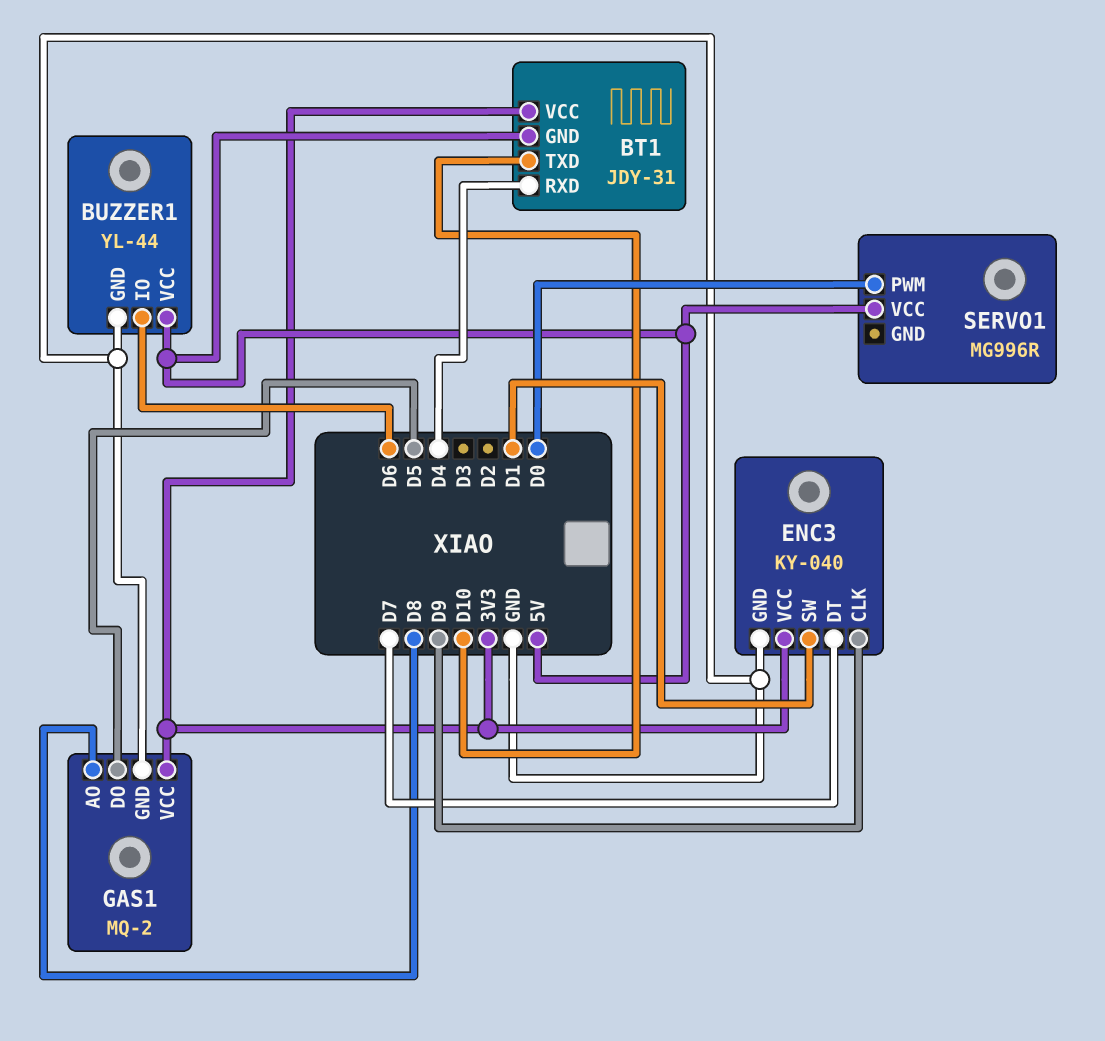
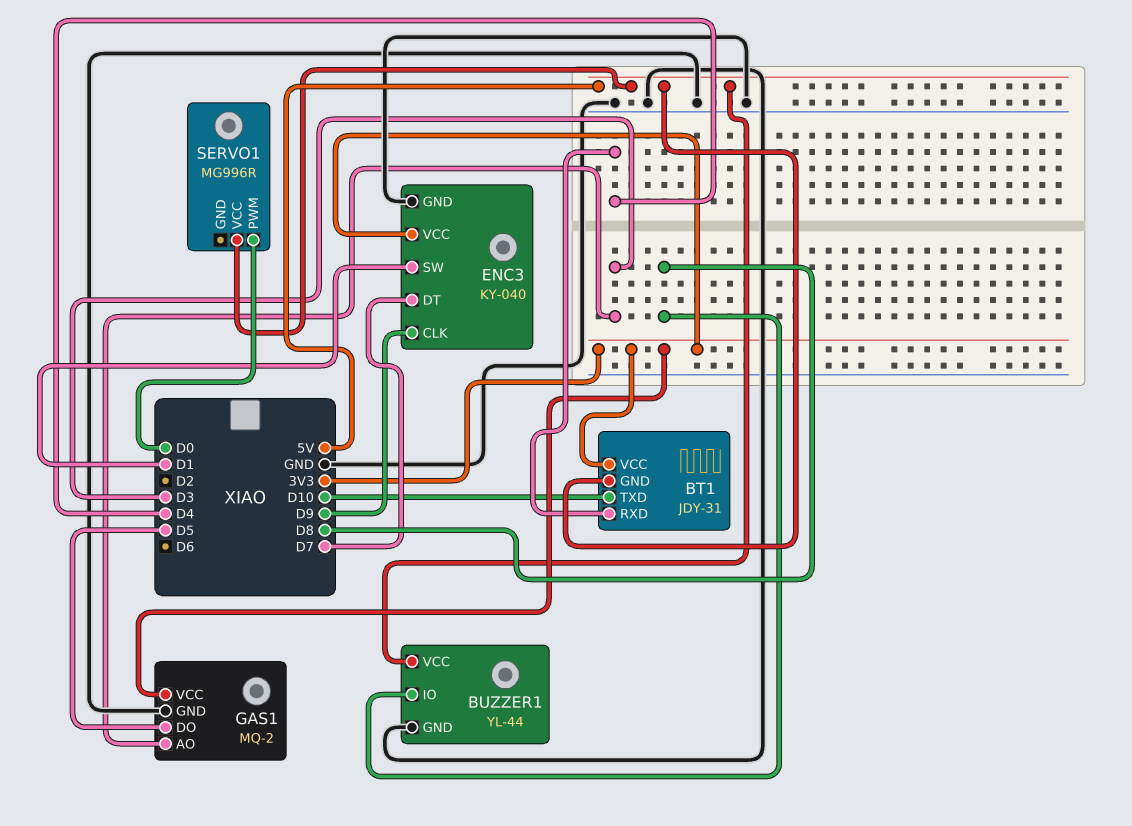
BUZZER1 pin IO: D6 -> D8
GAS1 pin AO: D8 -> D3

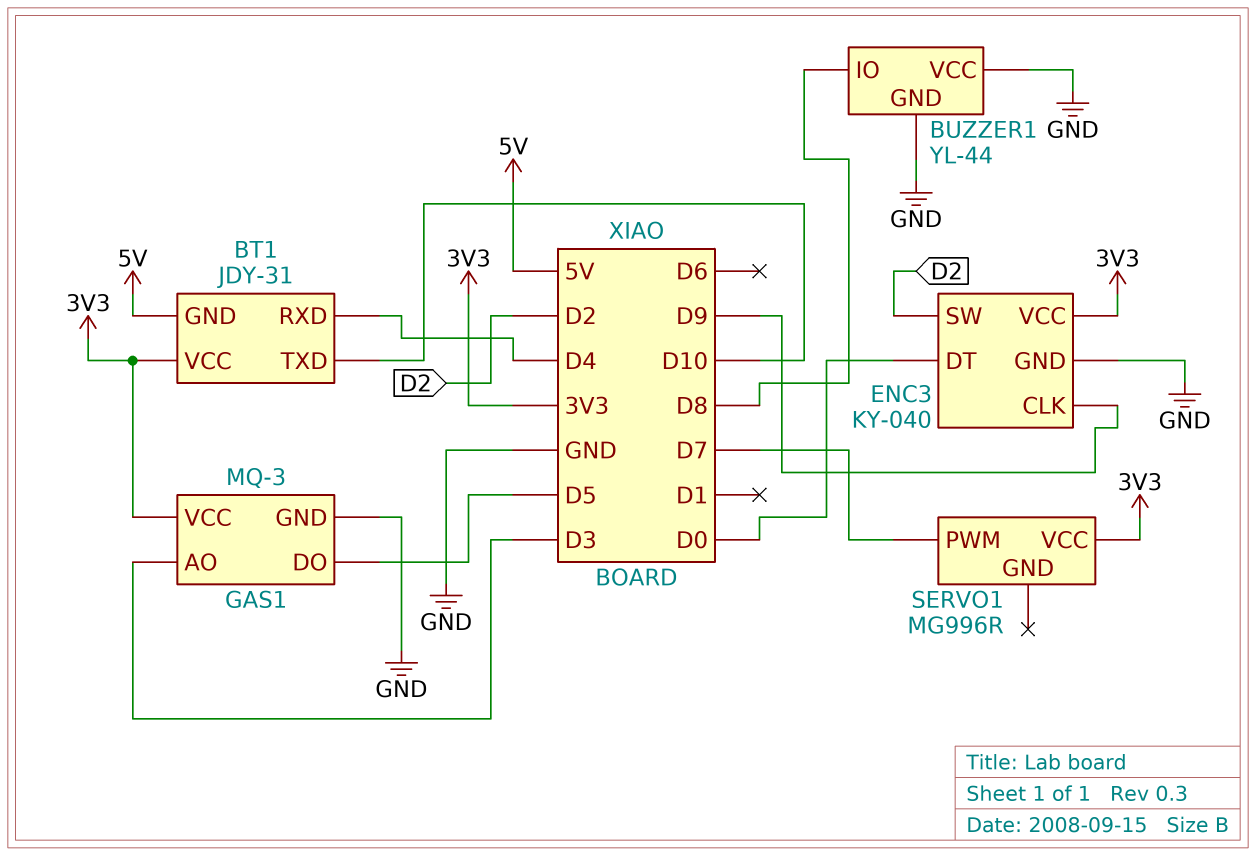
BUZZER1 pin VCC: 5V -> GND
ENC3 pin DT: D7 -> D0
ENC3 pin SW: D1 -> D2
GAS1: MQ-2 -> MQ-3
SERVO1 pin PWM: D0 -> D7
SERVO1 pin VCC: 5V -> 3V3

